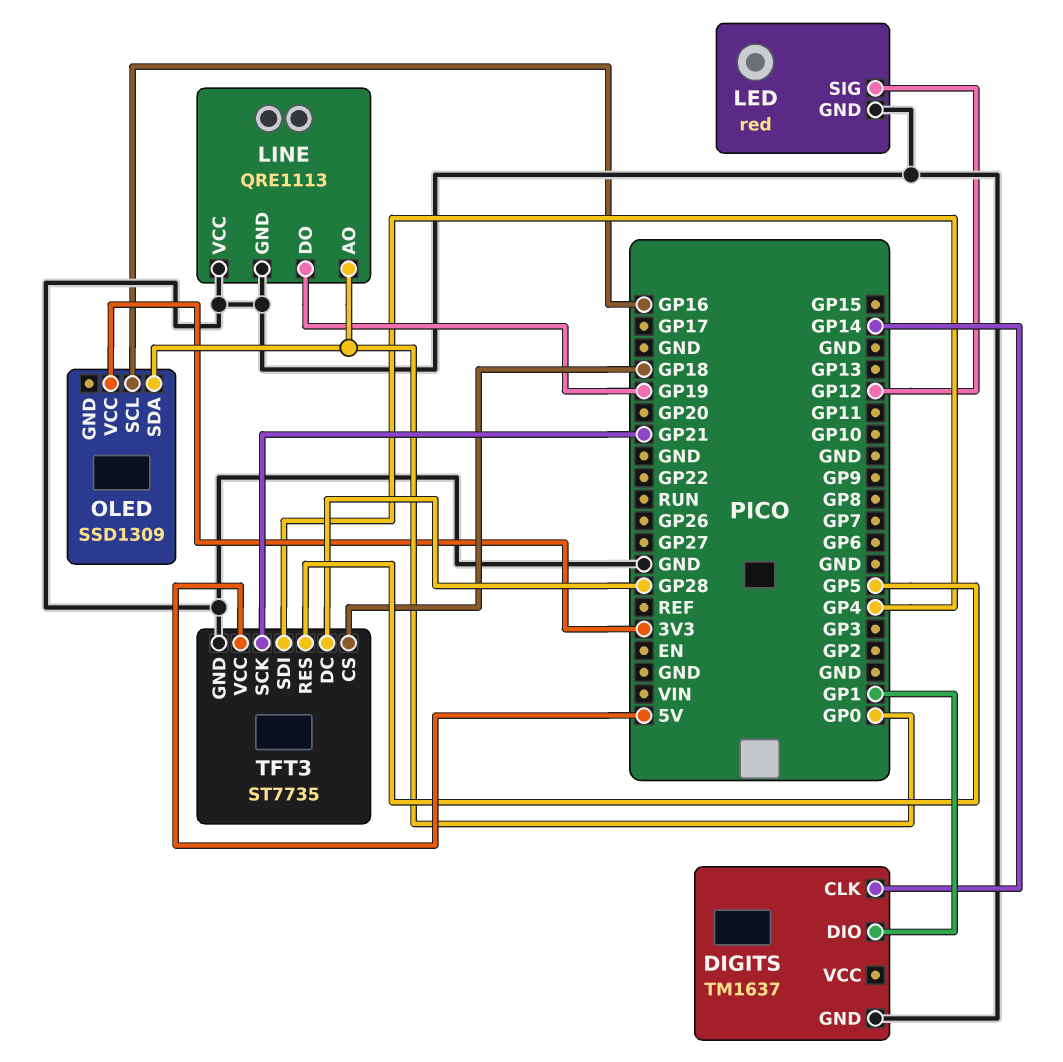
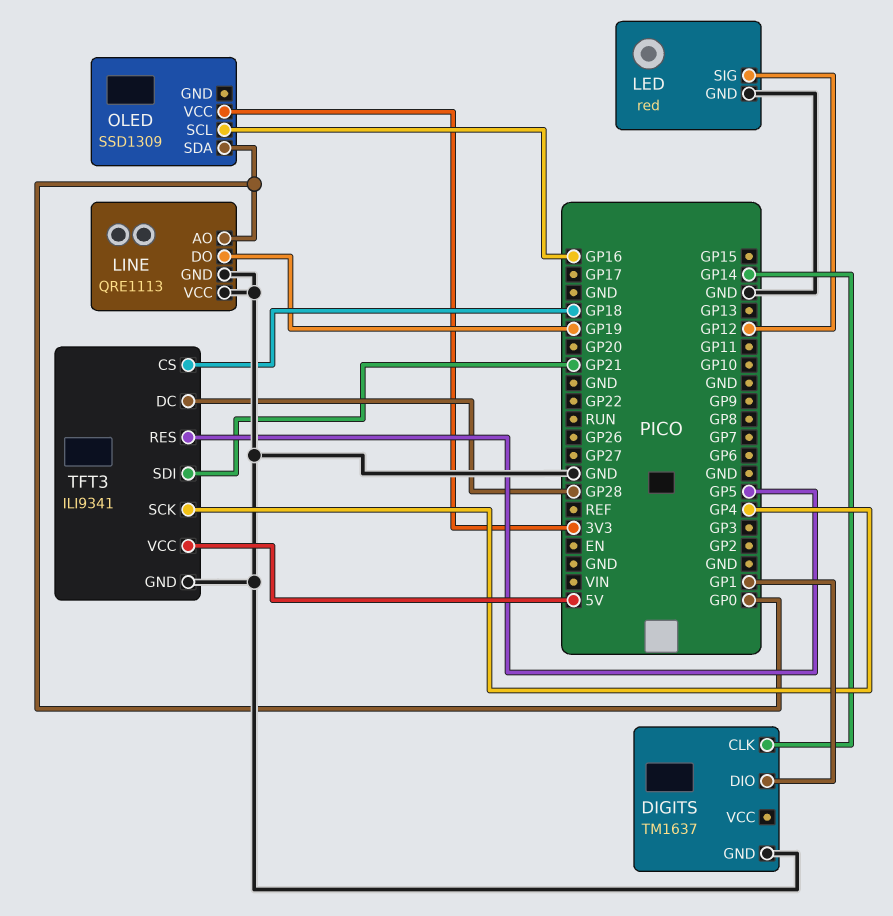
TFT3: ST7735 -> ILI9341
TFT3 pin SCK: GP21 -> GP4
TFT3 pin SDI: GP4 -> GP21

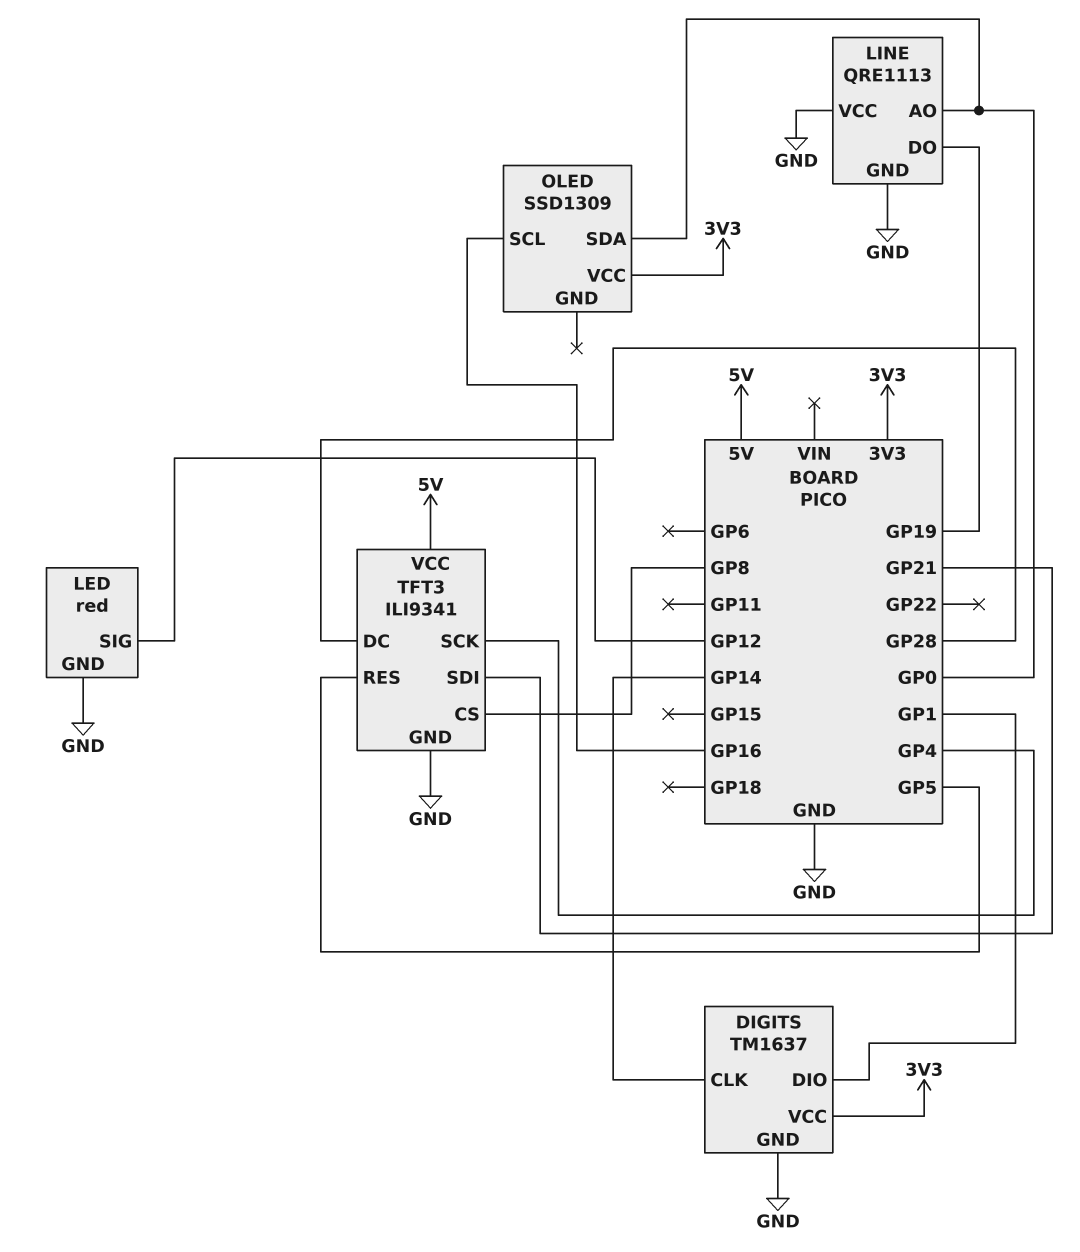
DIGITS pin VCC: none -> 3V3
TFT3 pin CS: GP18 -> GP8

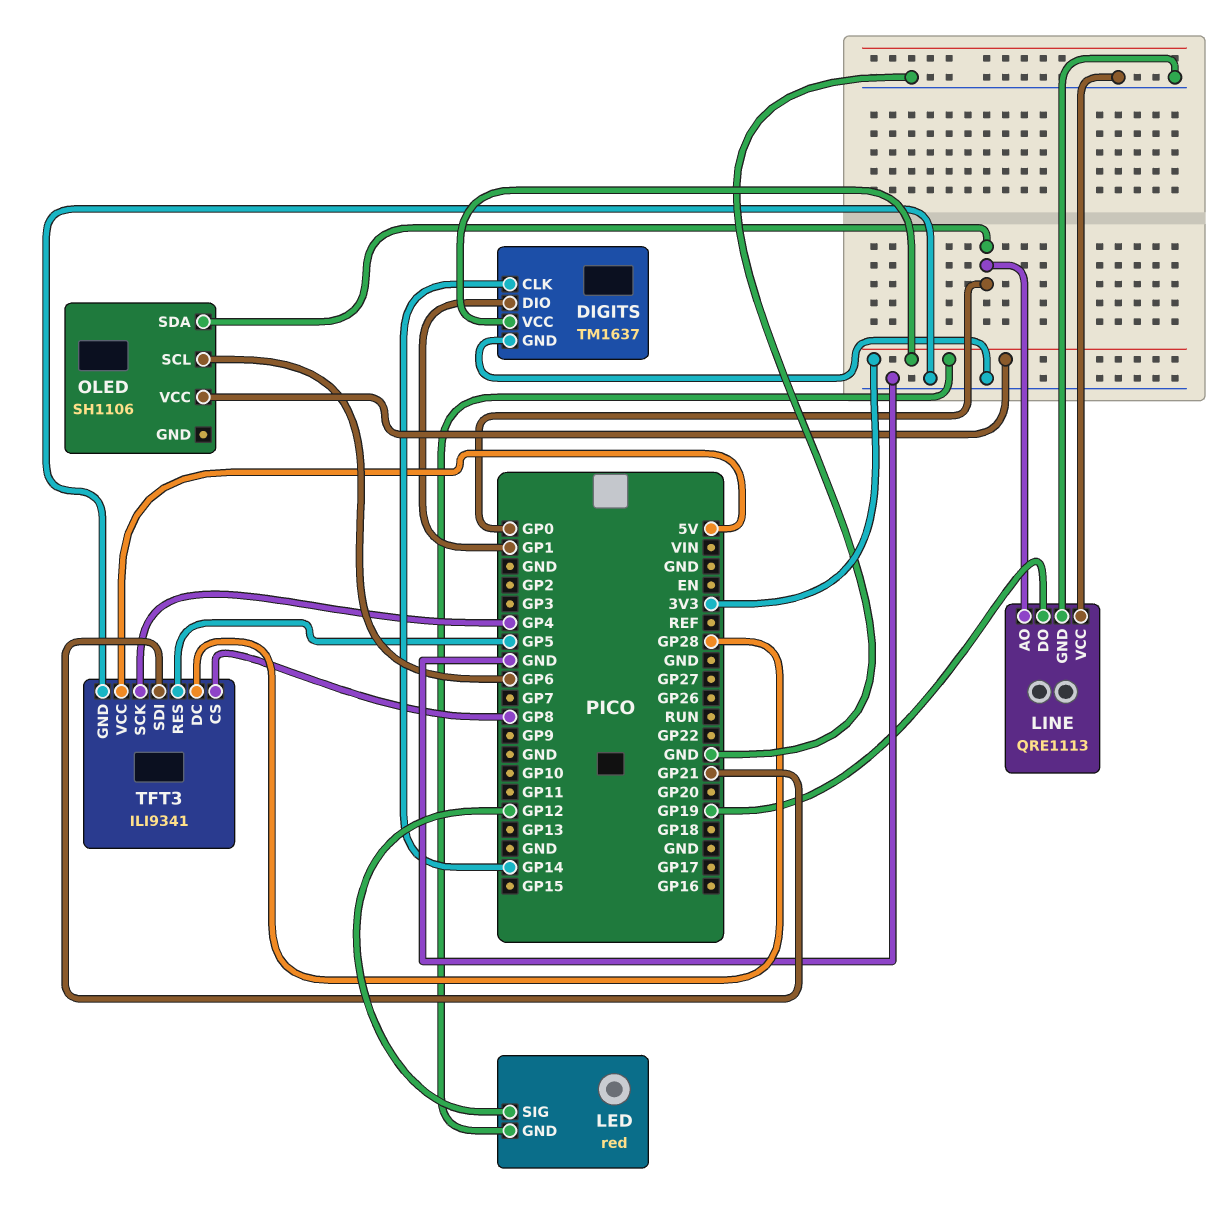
LED pin GND: GND -> 3V3
OLED: SSD1309 -> SH1106
OLED pin SCL: GP16 -> GP6

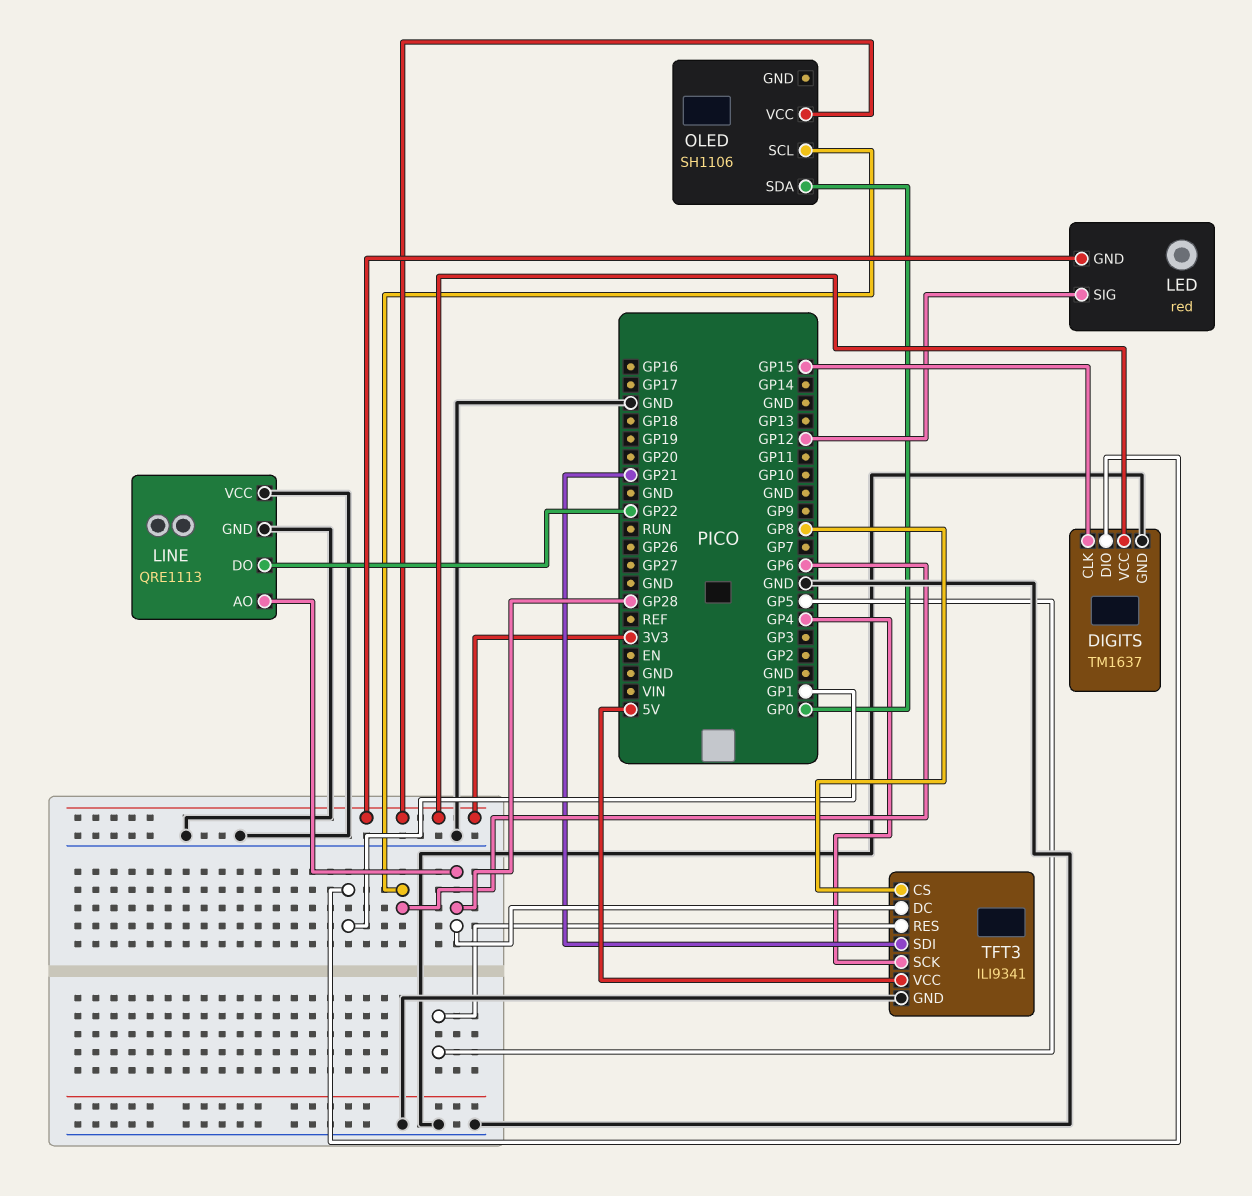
DIGITS pin CLK: GP14 -> GP15
LINE pin AO: GP0 -> GP28
LINE pin DO: GP19 -> GP22

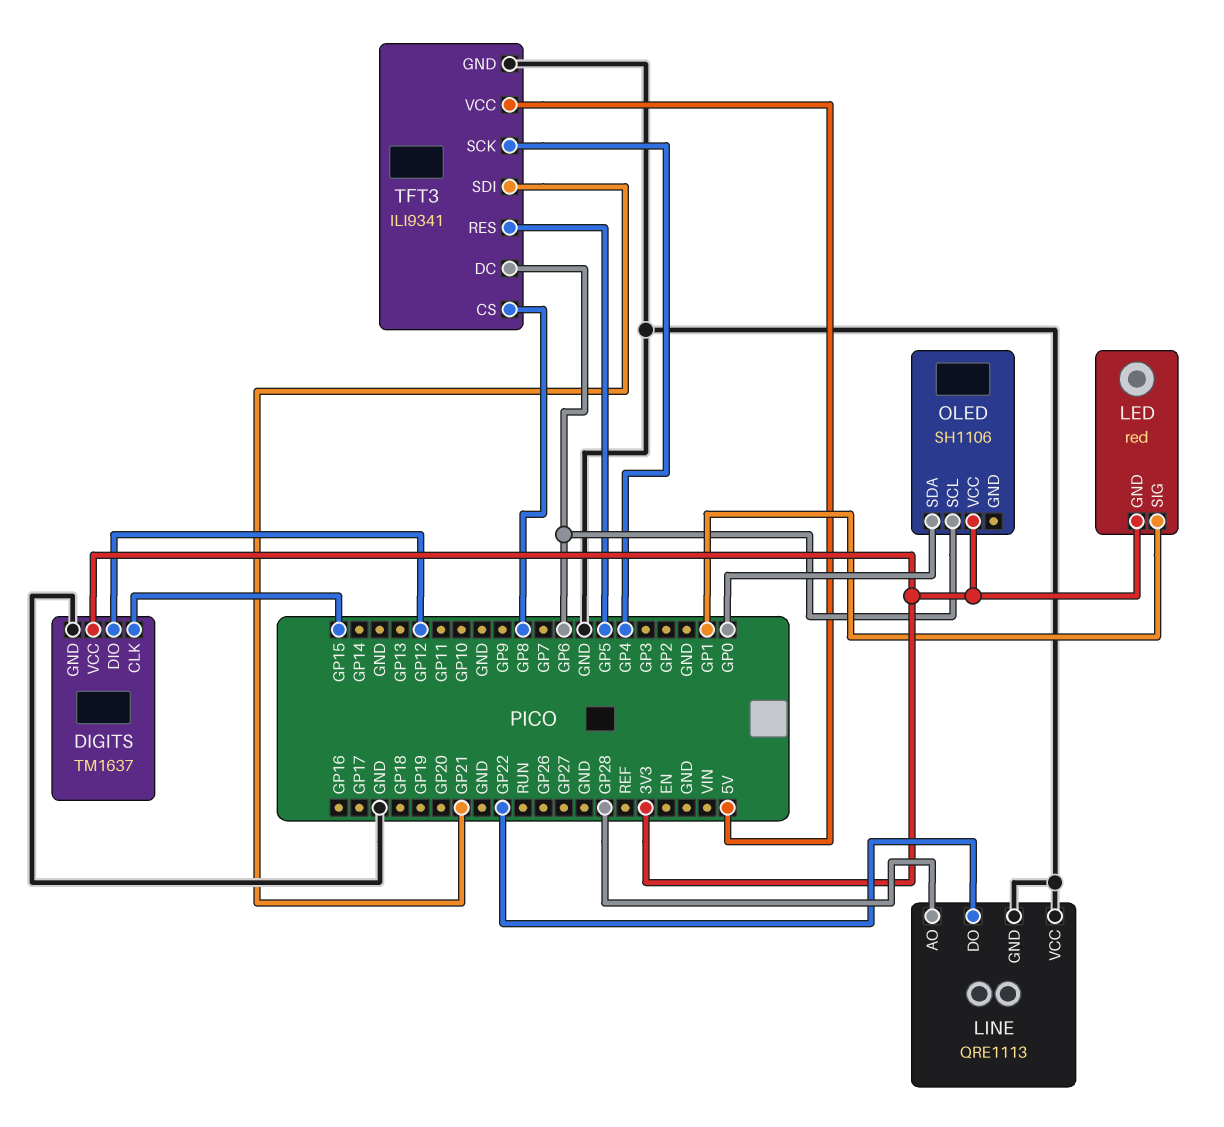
DIGITS pin DIO: GP1 -> GP12
LED pin SIG: GP12 -> GP1
TFT3 pin DC: GP28 -> GP6

